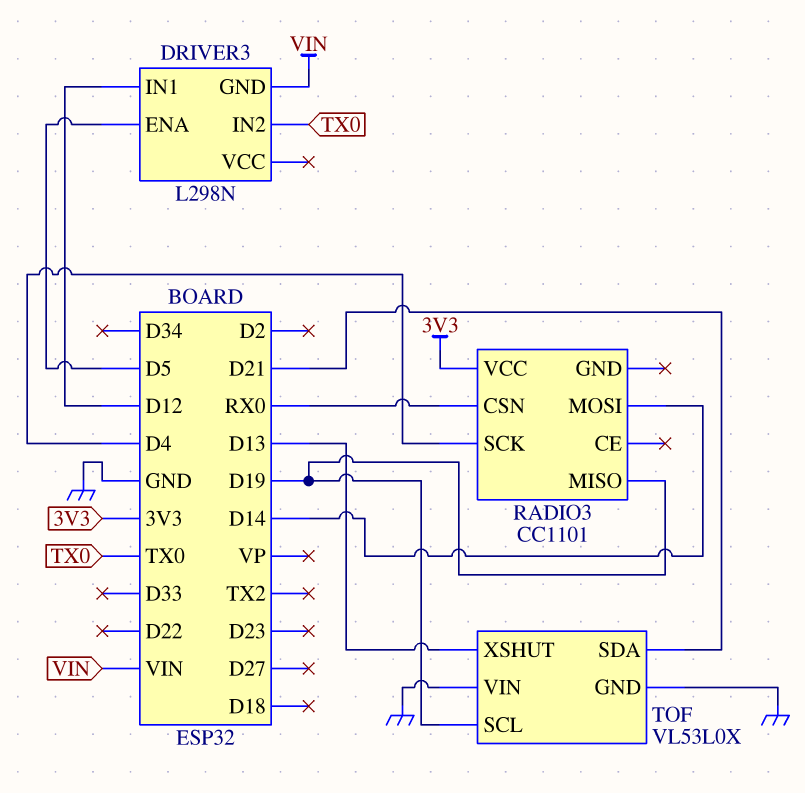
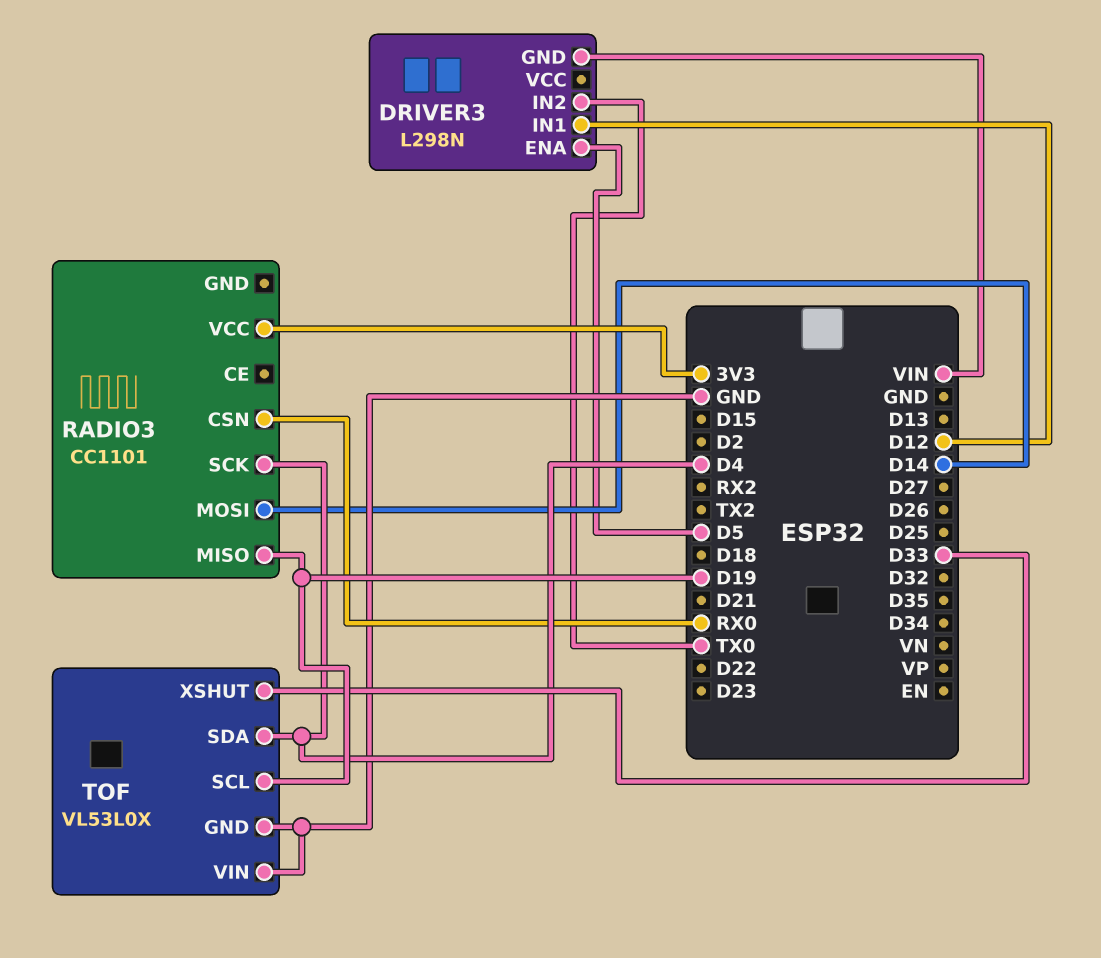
TOF pin SDA: D21 -> D4
TOF pin XSHUT: D13 -> D33

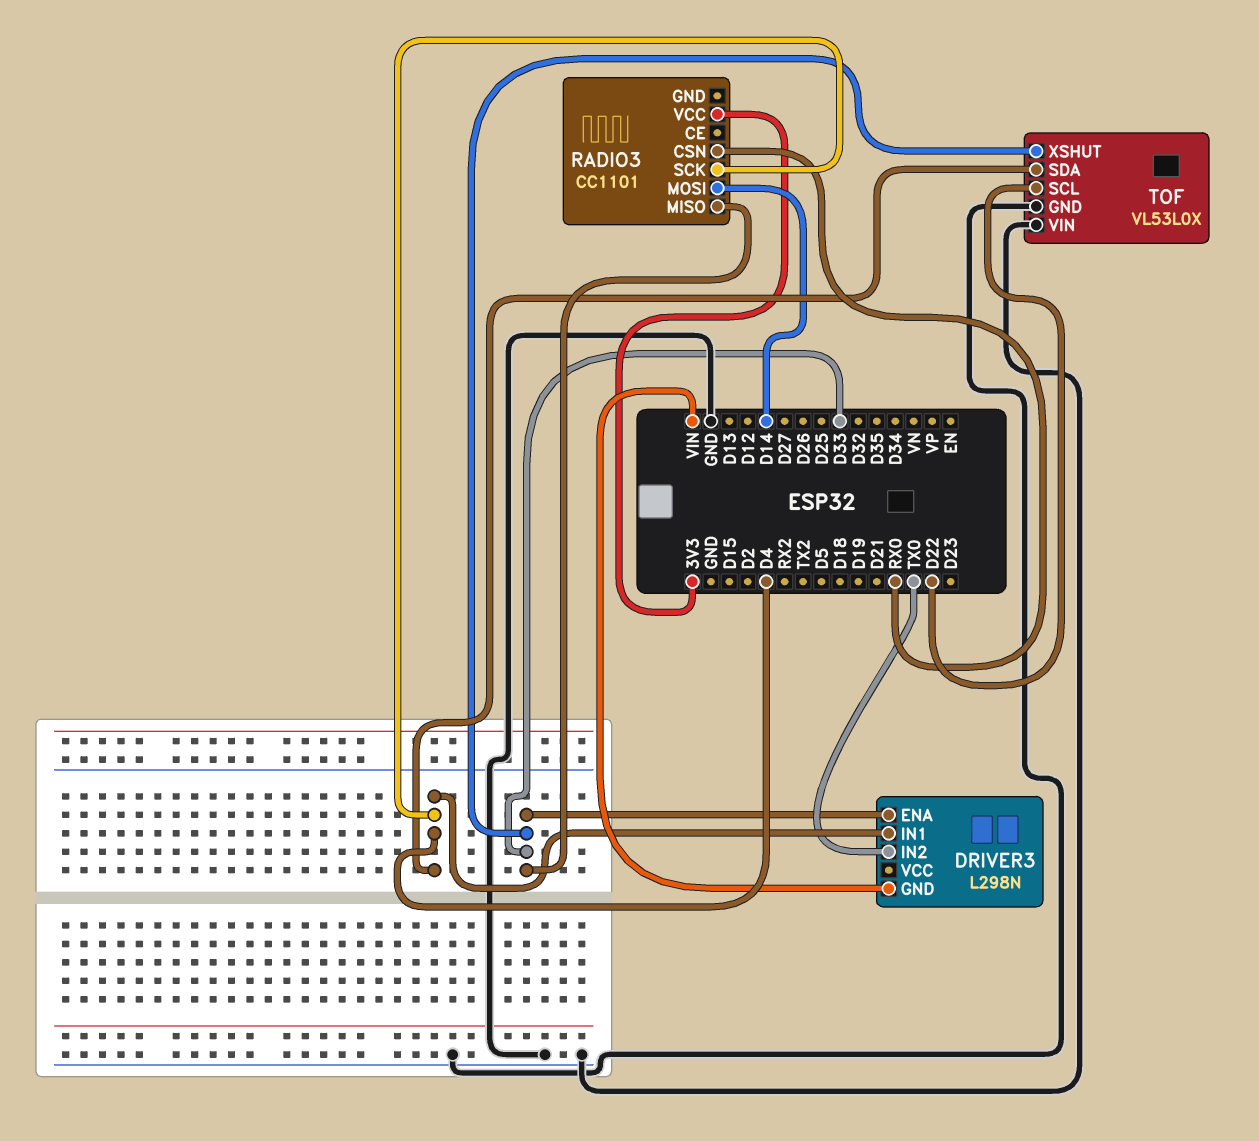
DRIVER3 pin ENA: D5 -> D33
DRIVER3 pin IN1: D12 -> D4
RADIO3 pin MISO: D19 -> D33
TOF pin SCL: D19 -> D22

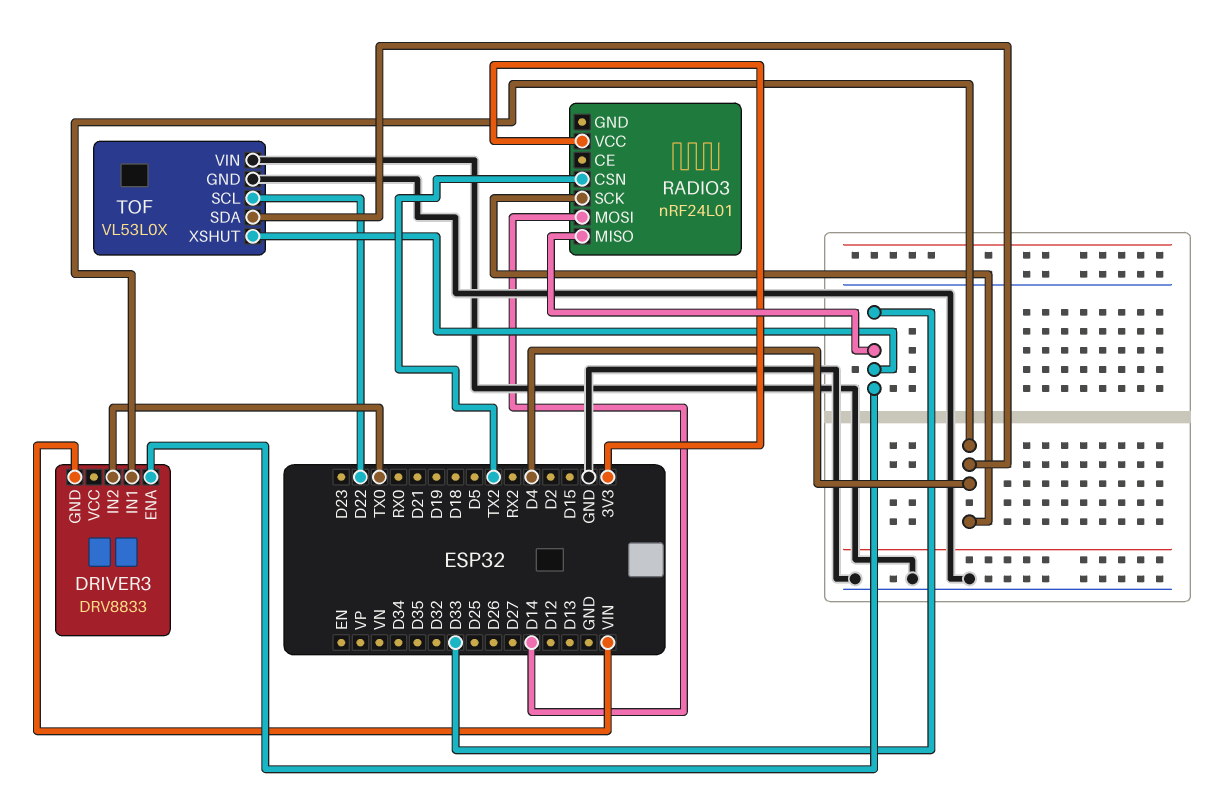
DRIVER3: L298N -> DRV8833
RADIO3: CC1101 -> nRF24L01
RADIO3 pin CSN: RX0 -> TX2

